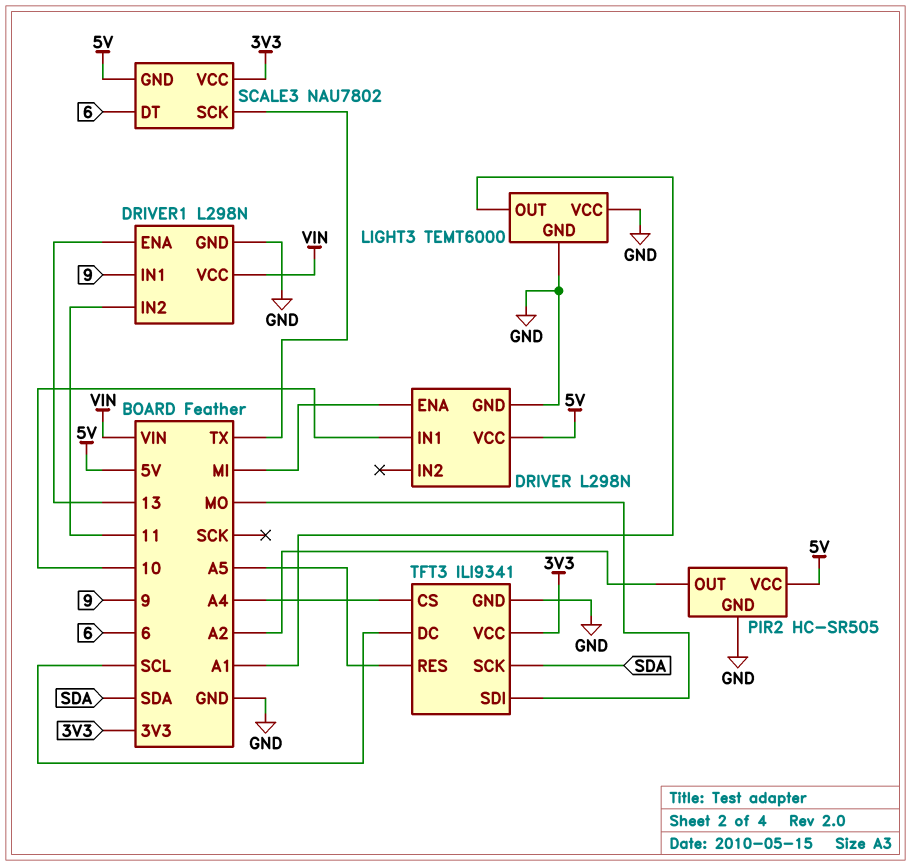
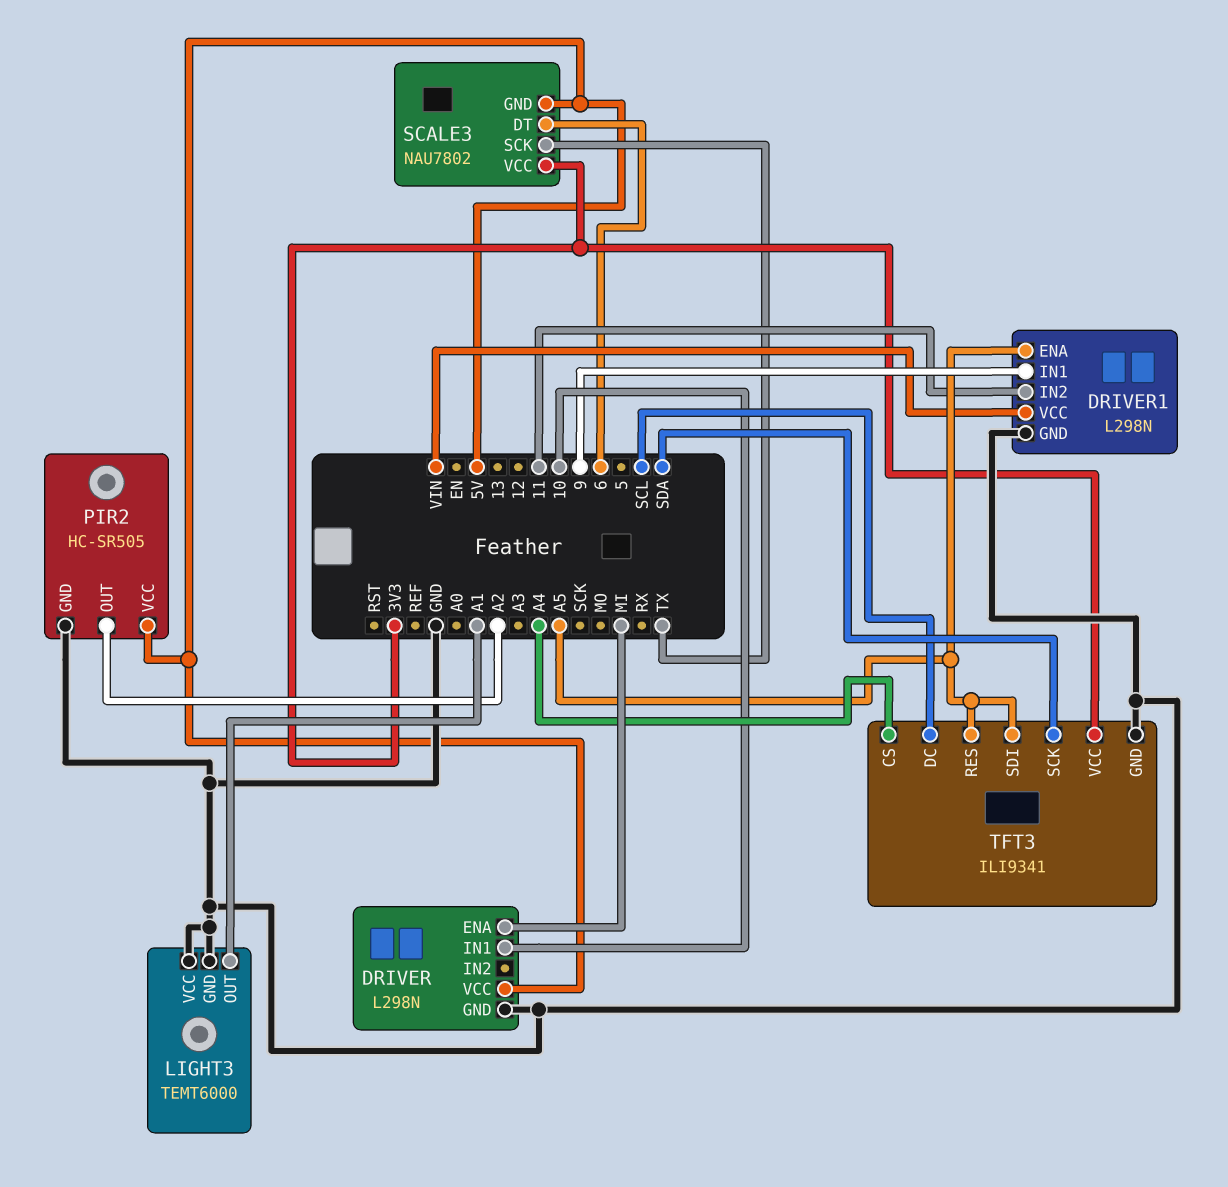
DRIVER1 pin ENA: 13 -> A5
TFT3 pin SDI: MO -> A5

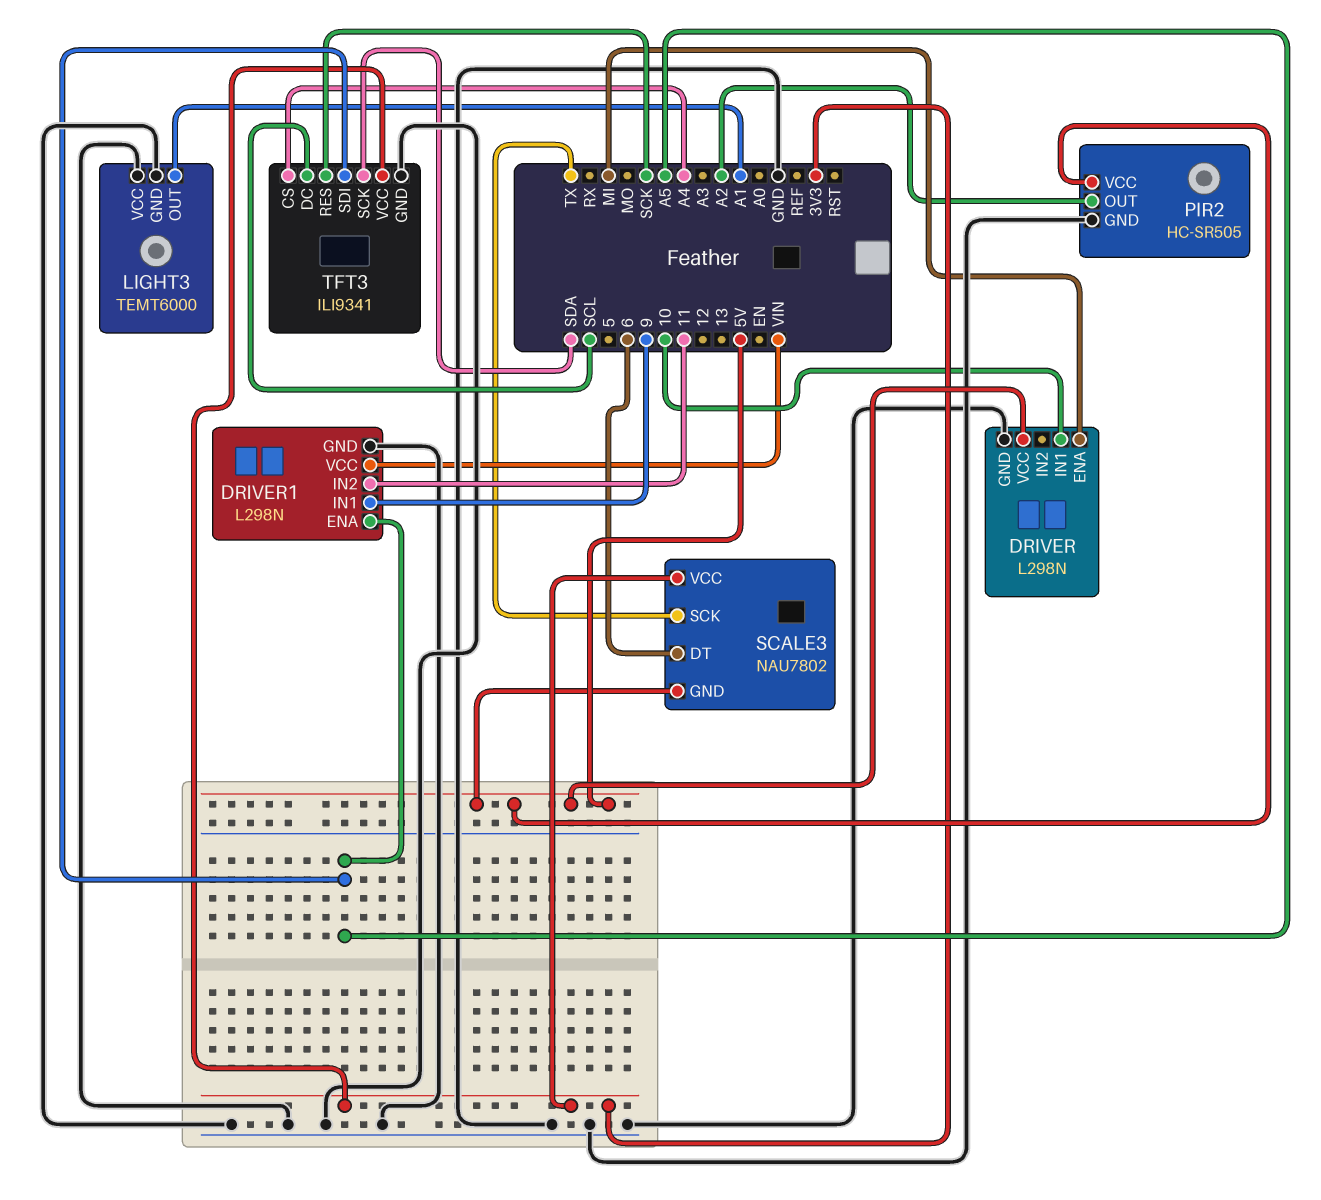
TFT3 pin RES: A5 -> SCK

